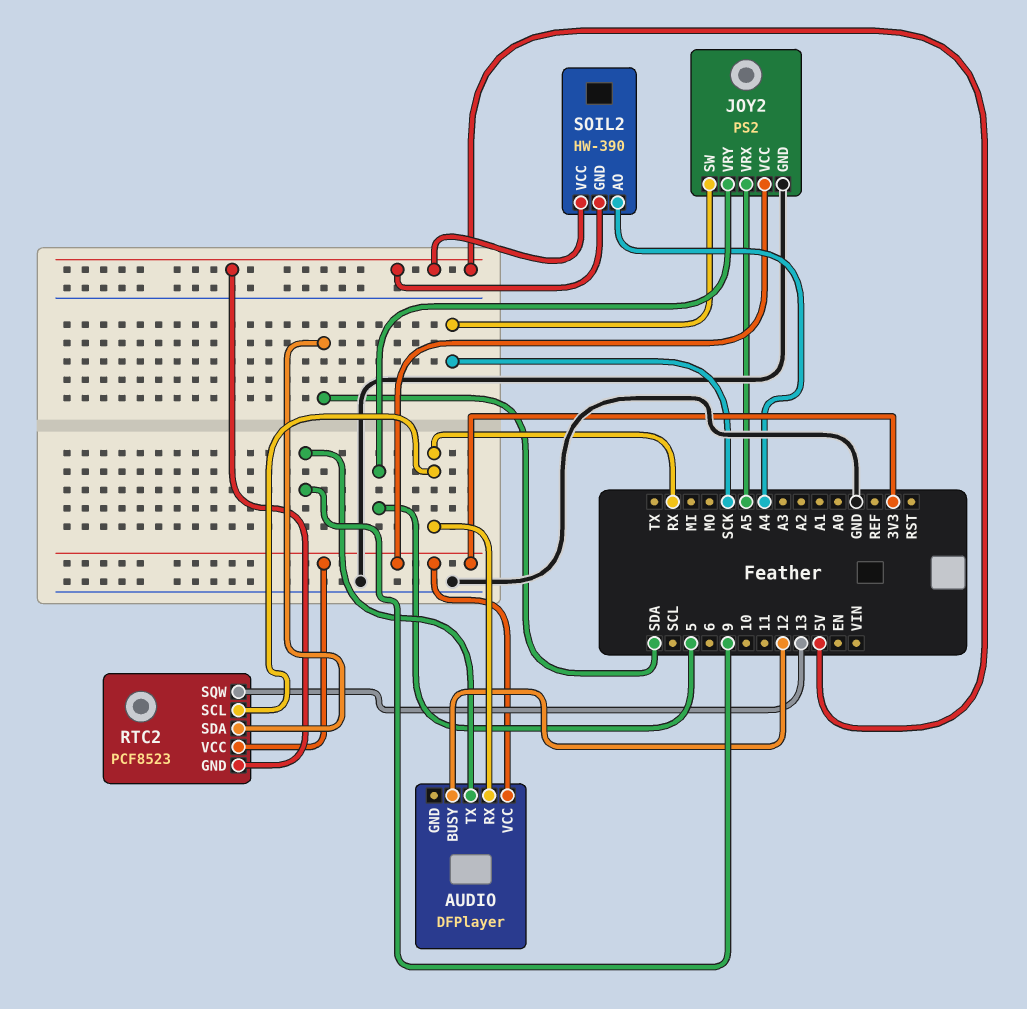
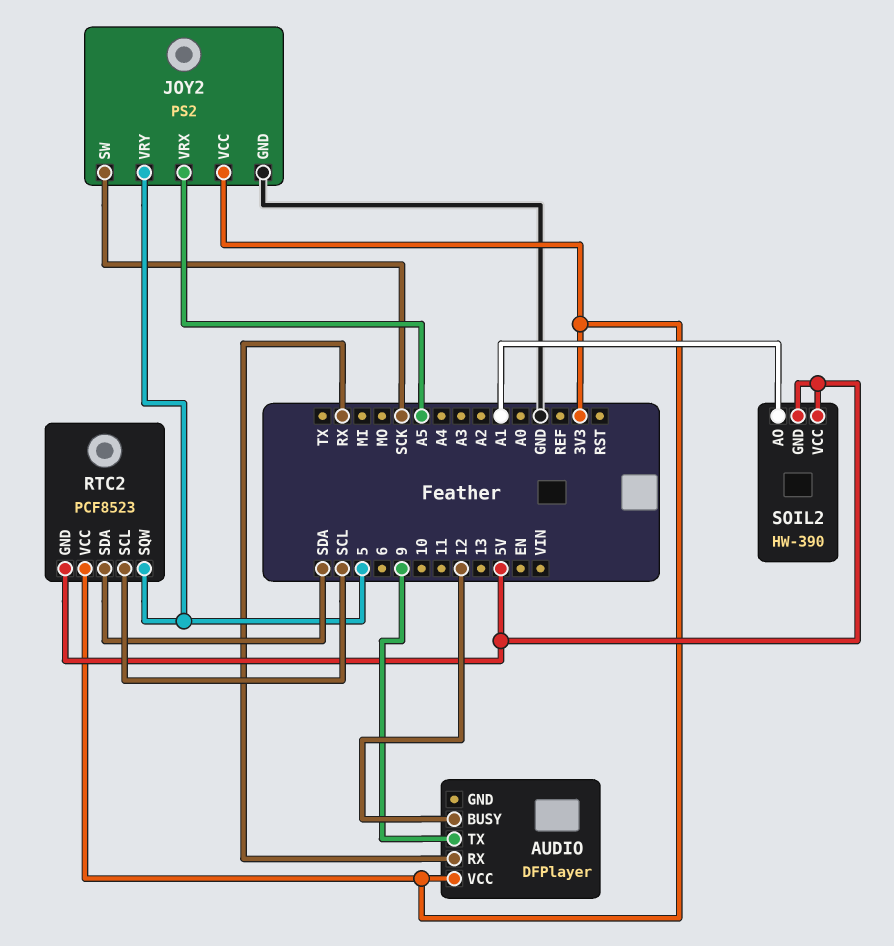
RTC2 pin SCL: RX -> SCL
RTC2 pin SQW: 13 -> 5
SOIL2 pin AO: A4 -> A1

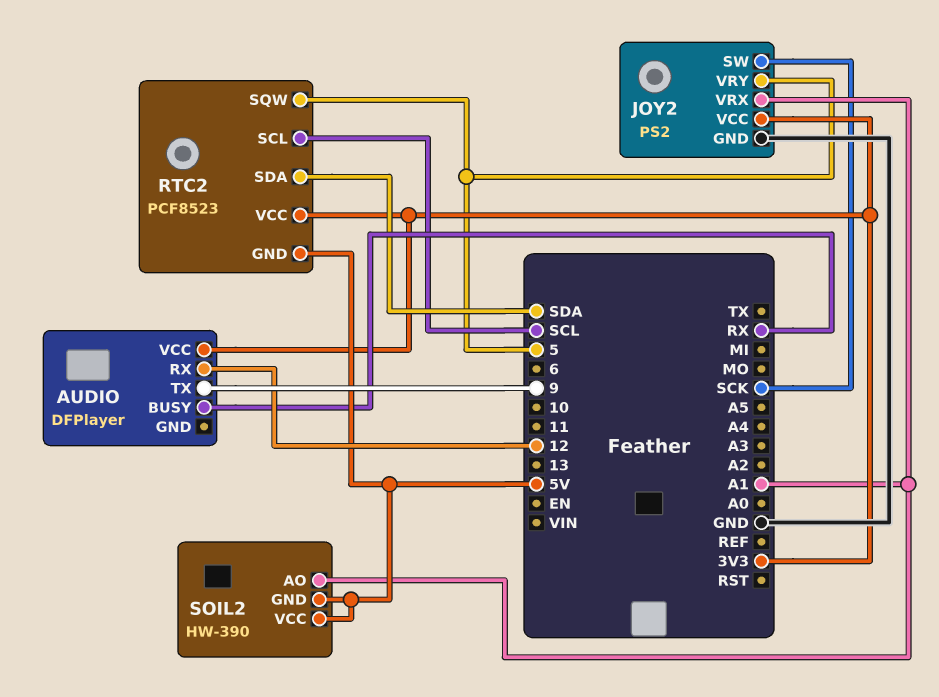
AUDIO pin BUSY: 12 -> RX
AUDIO pin RX: RX -> 12
JOY2 pin VRX: A5 -> A1

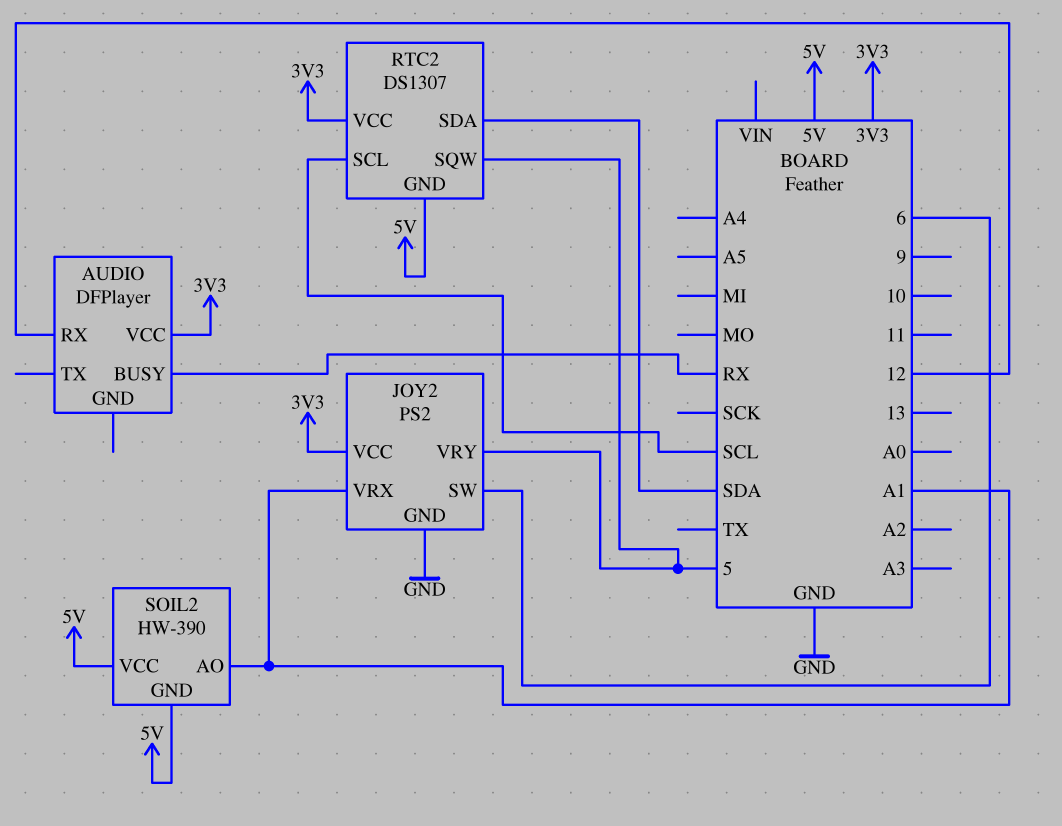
AUDIO pin TX: 9 -> none
JOY2 pin SW: SCK -> 6
RTC2: PCF8523 -> DS1307

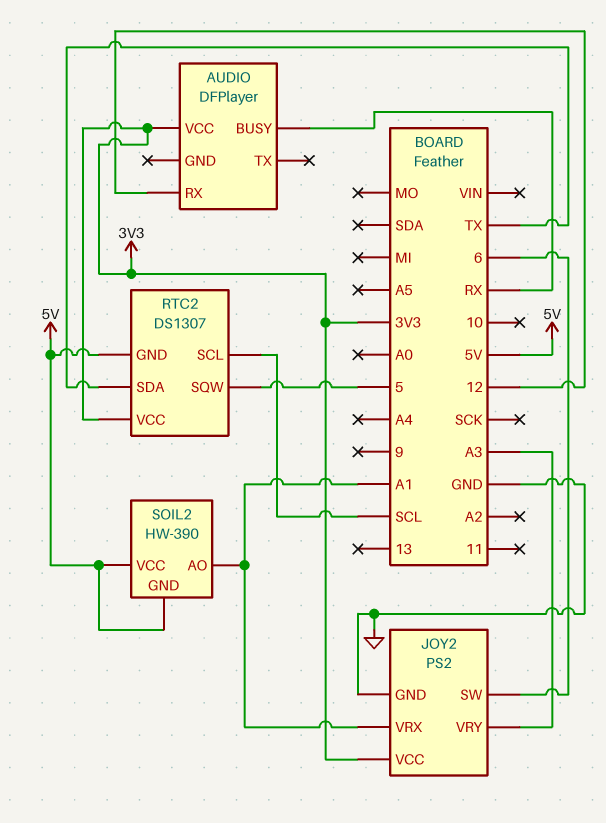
JOY2 pin VRY: 5 -> A3
RTC2 pin SDA: SDA -> TX

